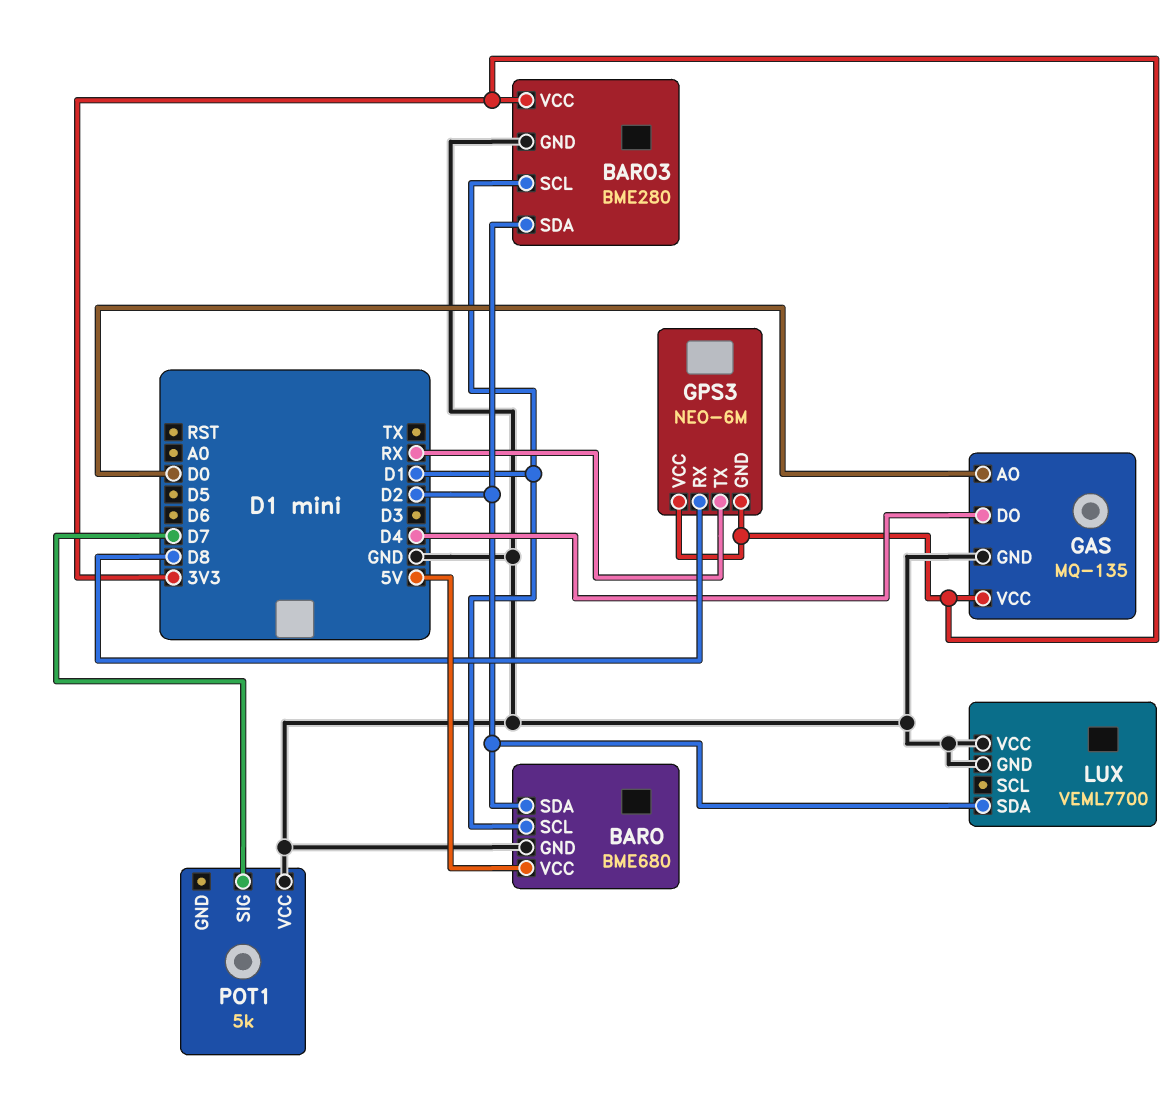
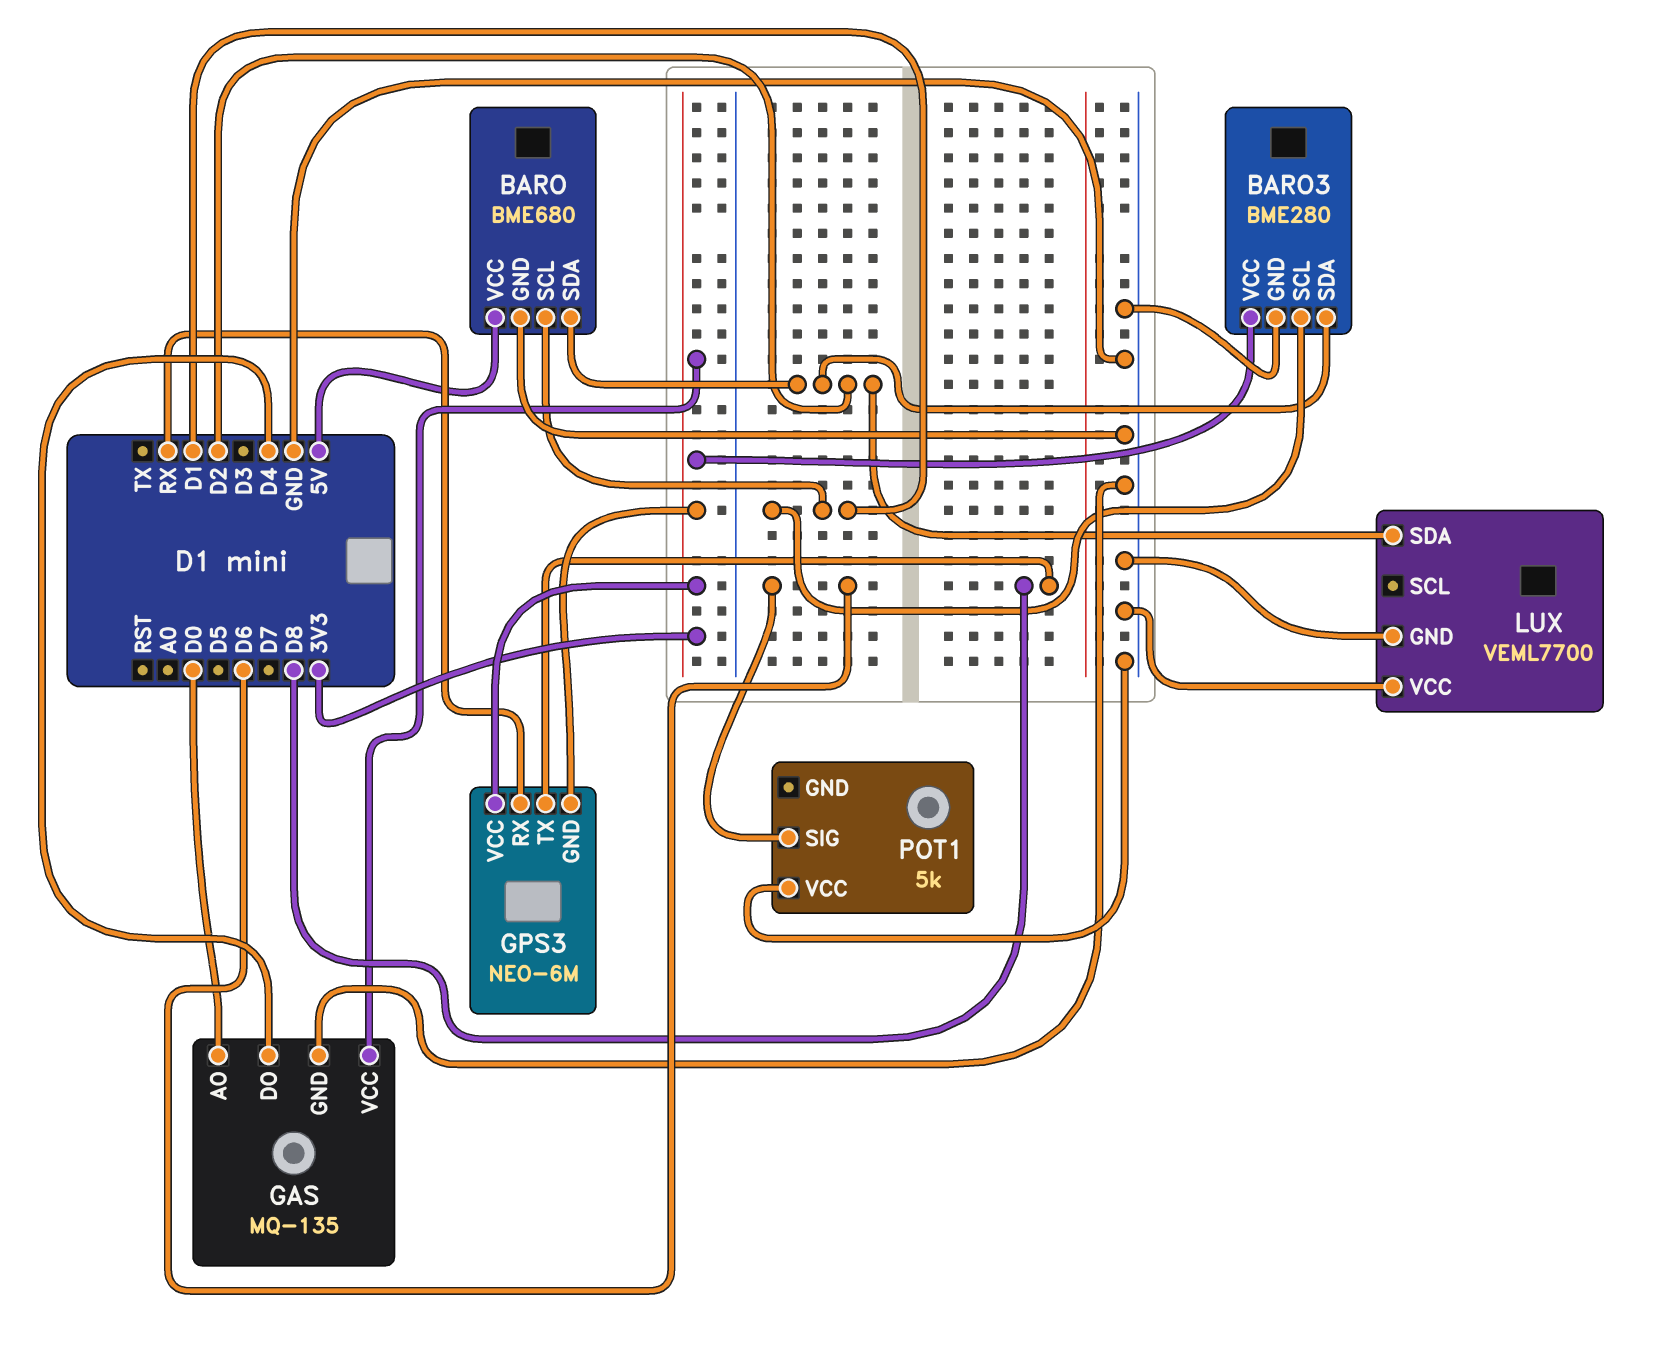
GPS3 pin RX: D8 -> RX
GPS3 pin TX: RX -> D8
POT1 pin SIG: D7 -> D6

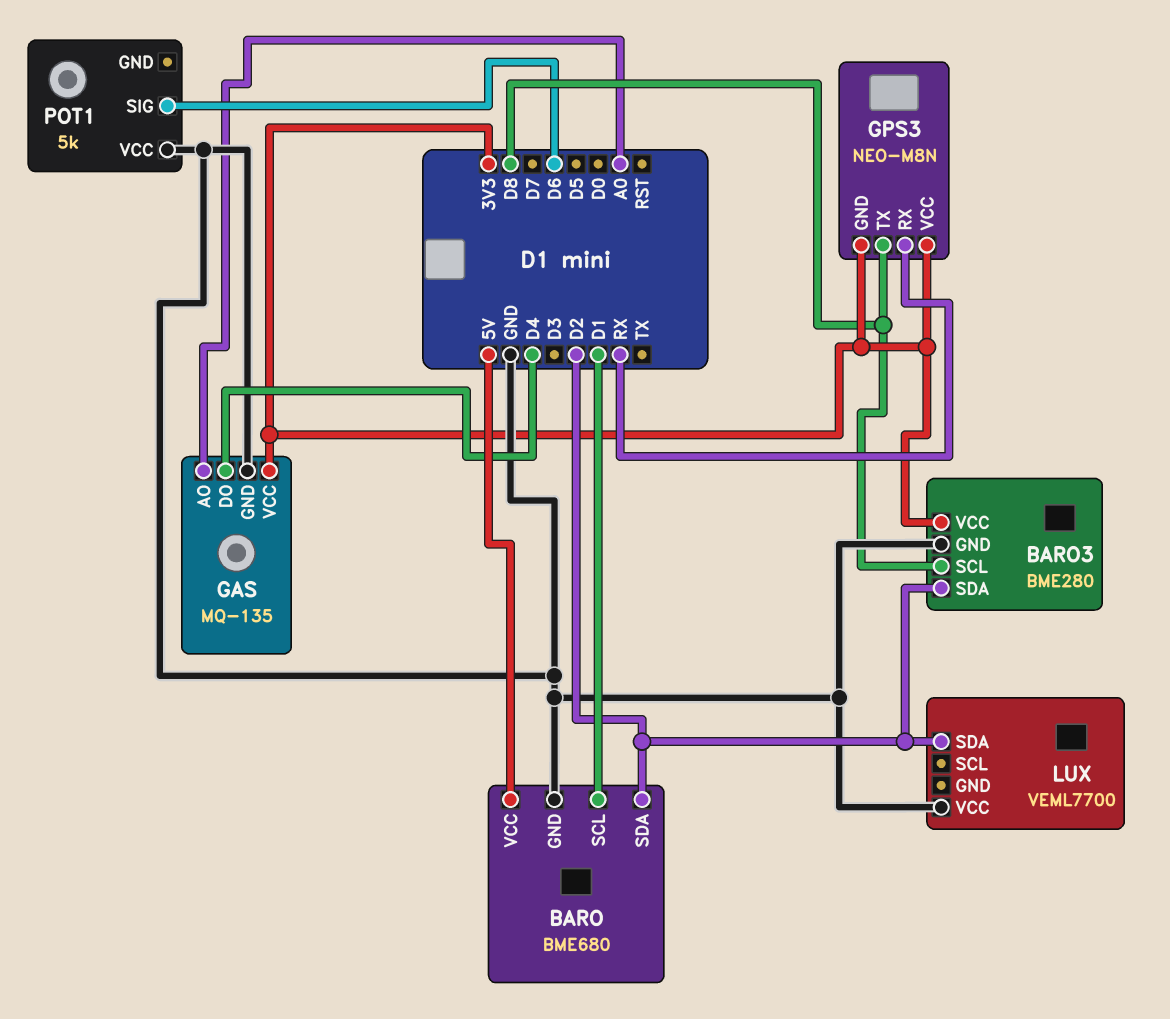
BARO3 pin SCL: D1 -> D8
GAS pin AO: D0 -> A0
GPS3: NEO-6M -> NEO-M8N
LUX pin GND: GND -> none

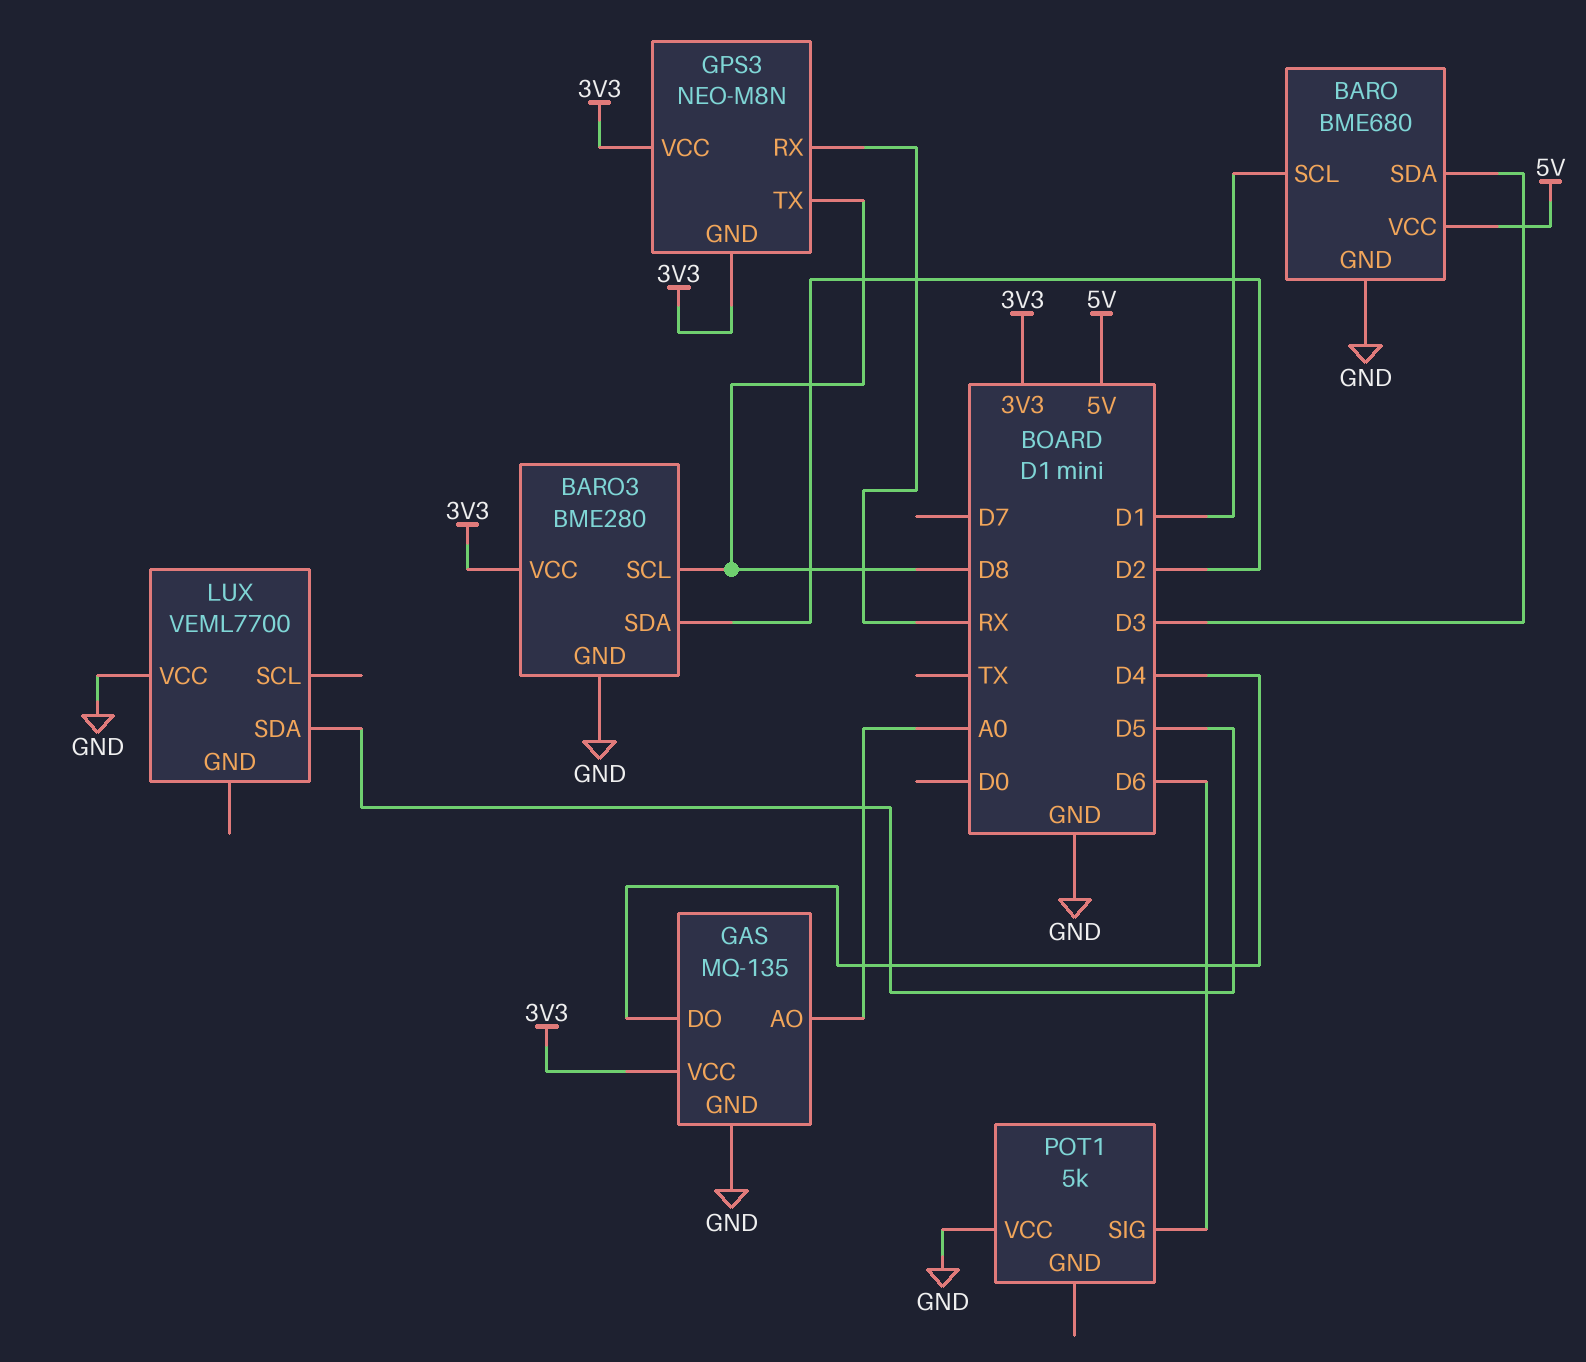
BARO pin SDA: D2 -> D3
LUX pin SDA: D2 -> D5

